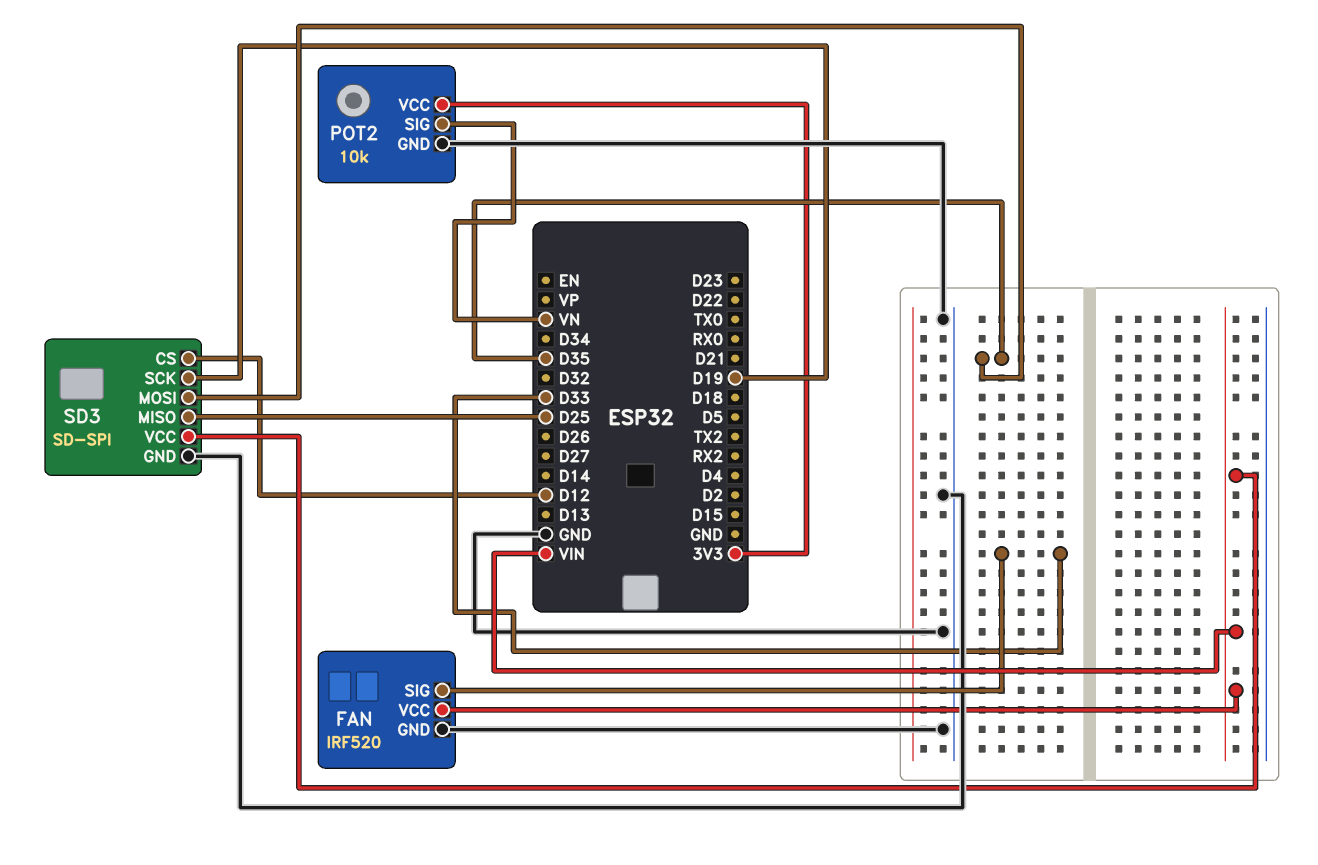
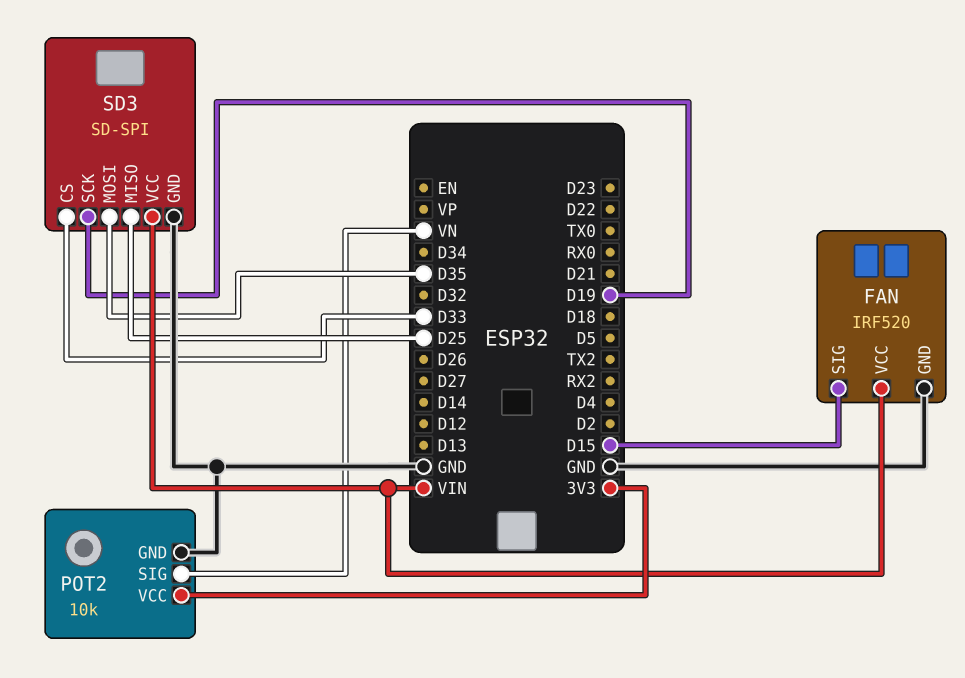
FAN pin SIG: D33 -> D15
SD3 pin CS: D12 -> D33

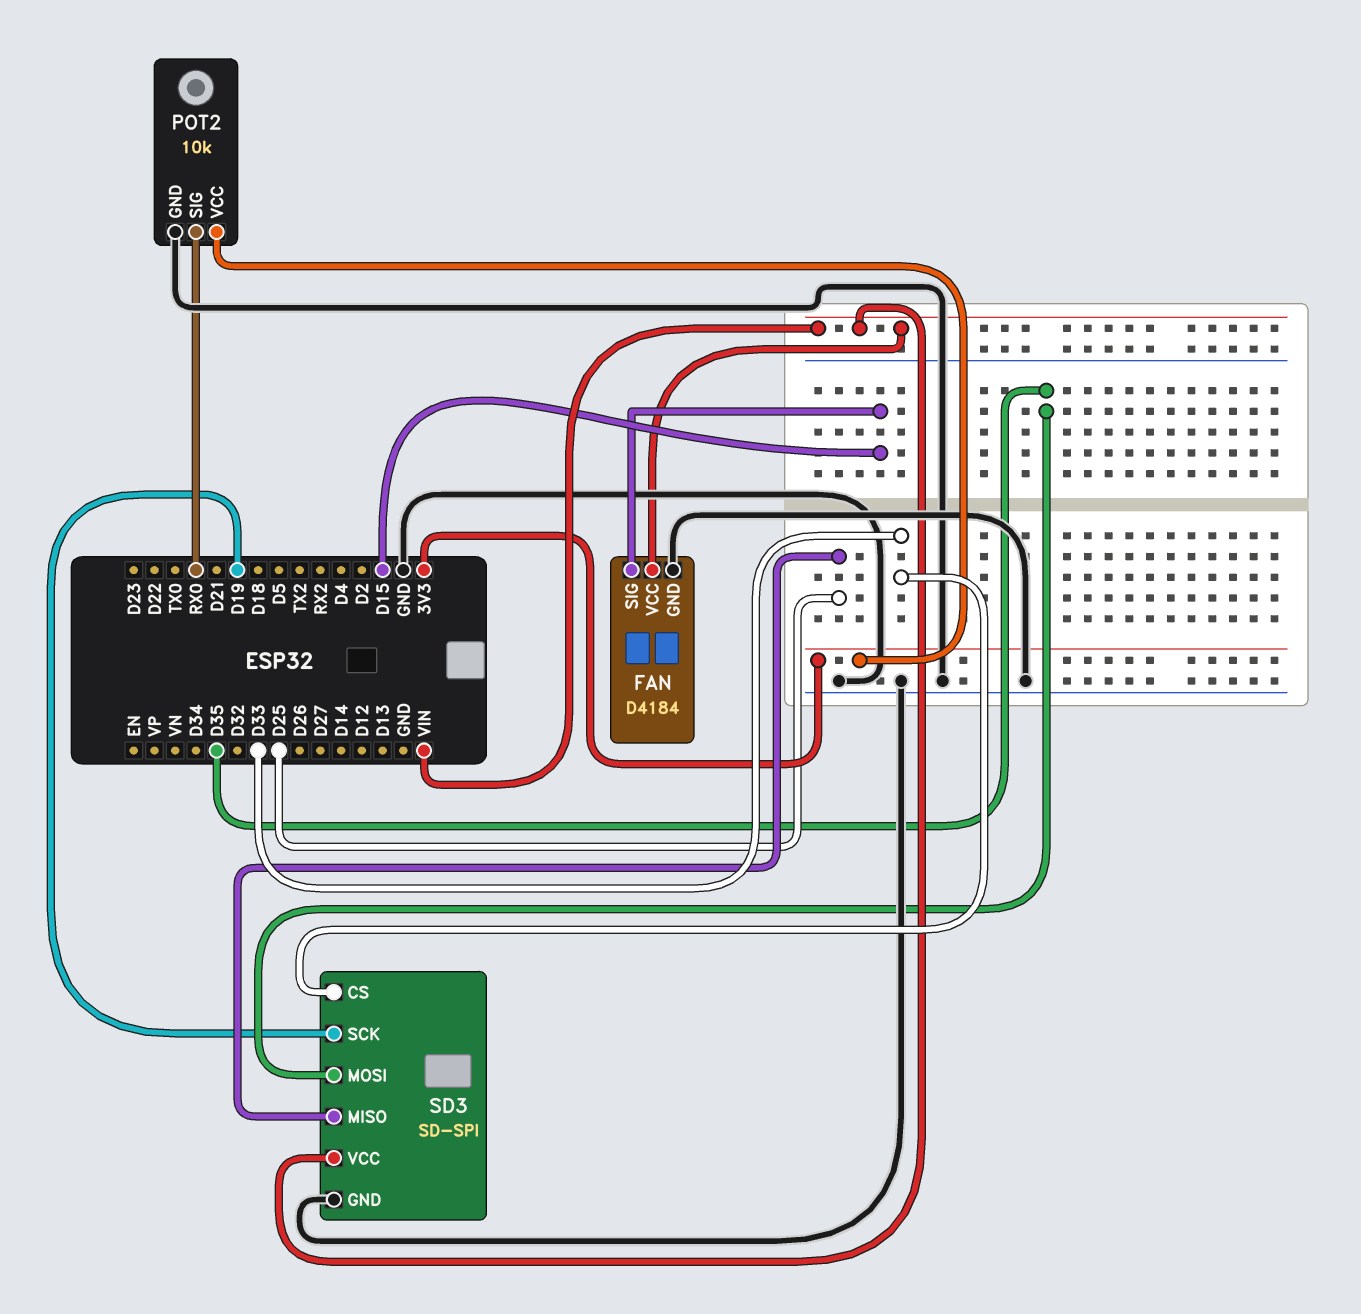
FAN: IRF520 -> D4184
POT2 pin SIG: VN -> RX0

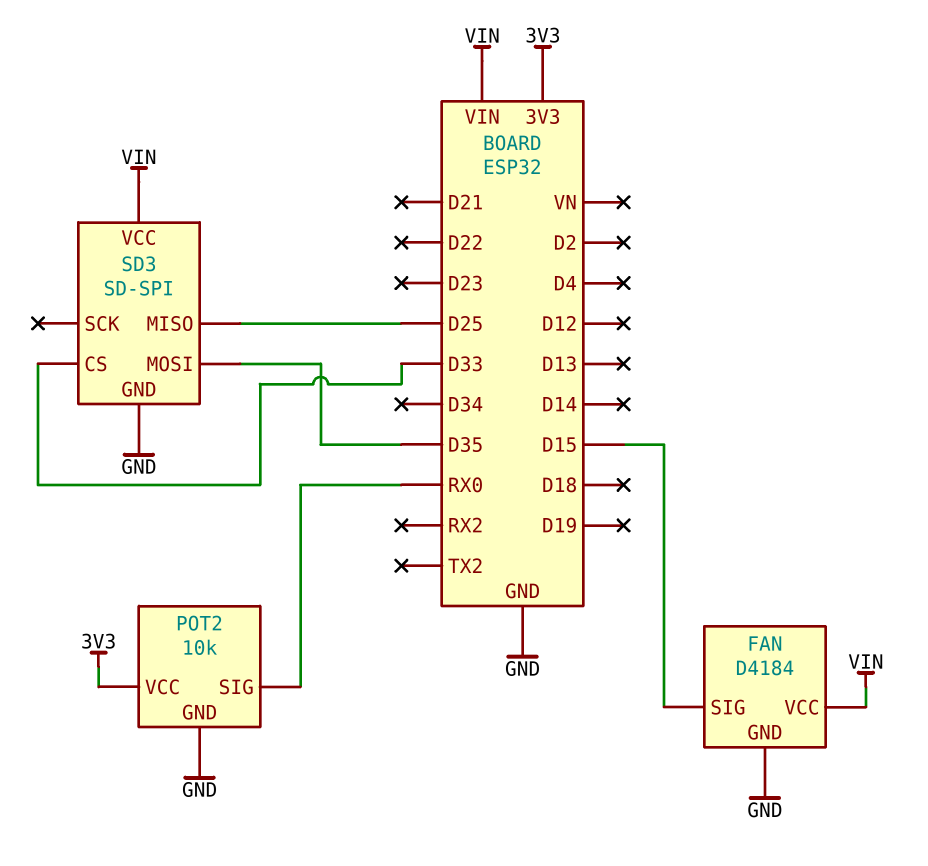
SD3 pin SCK: D19 -> none

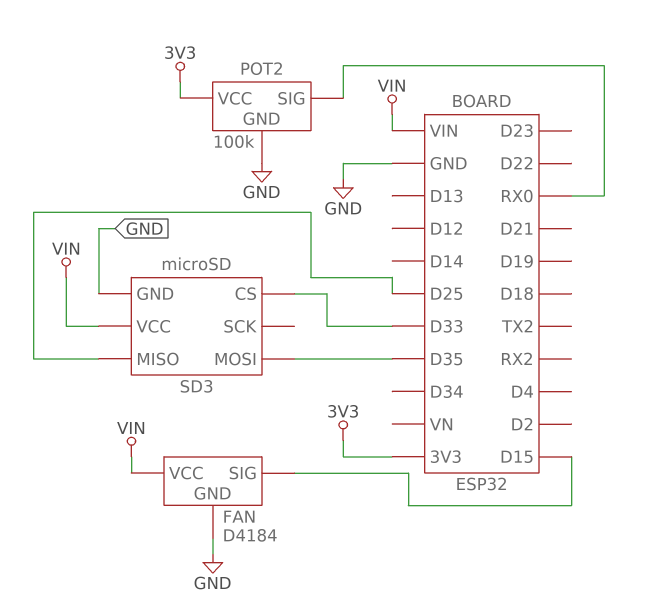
POT2: 10k -> 100k
SD3: SD-SPI -> microSD

